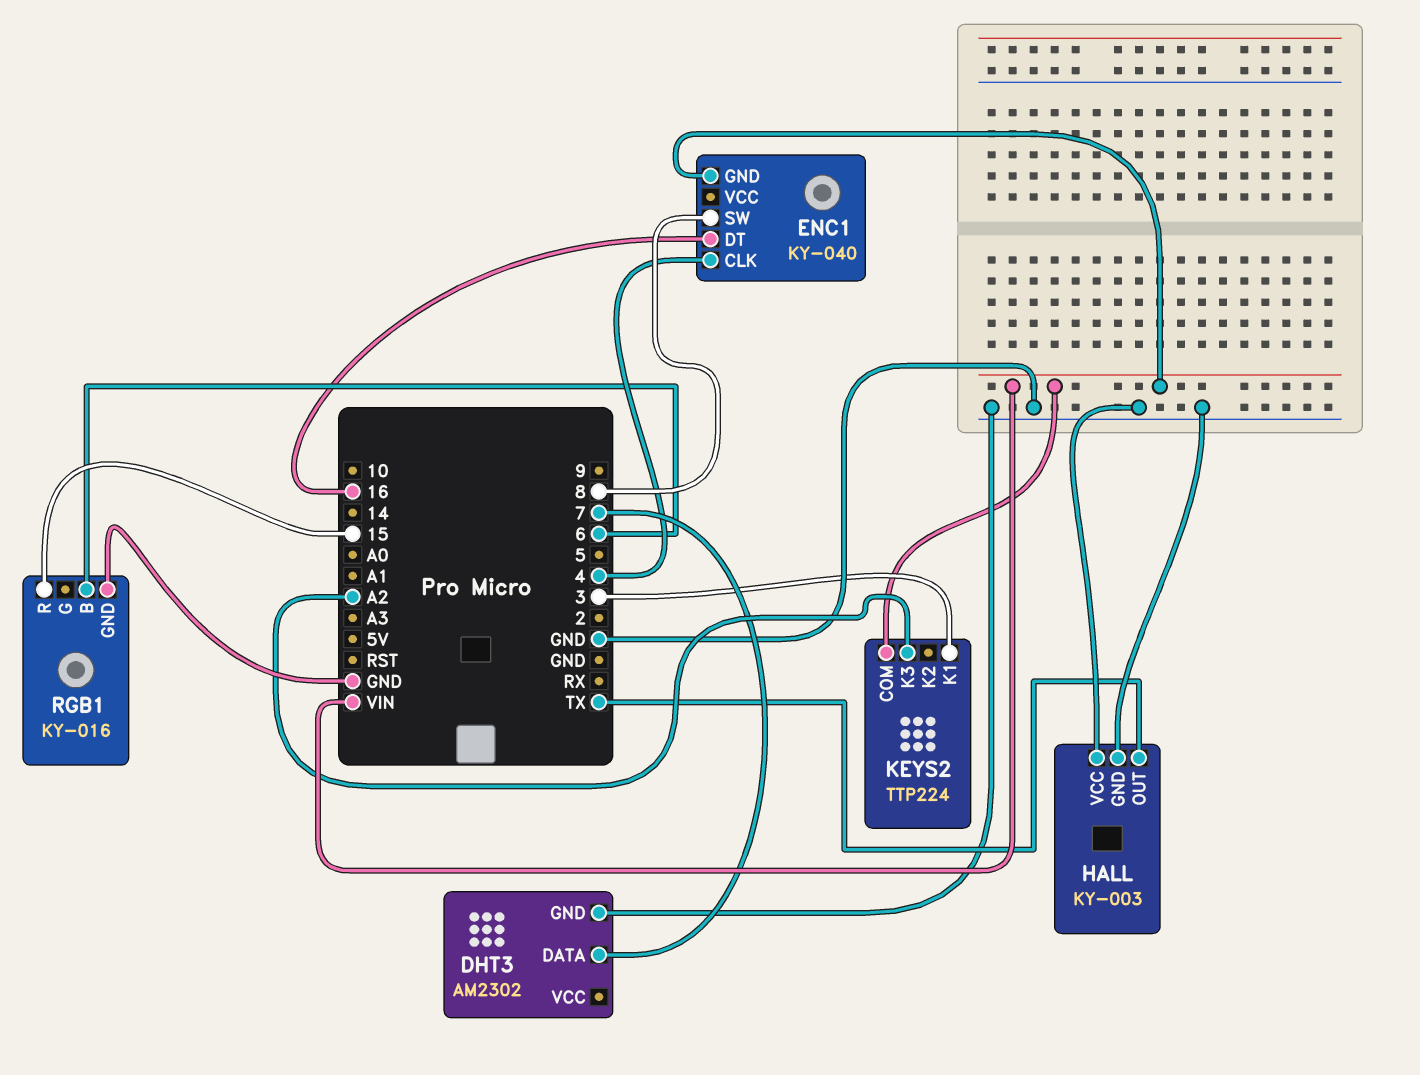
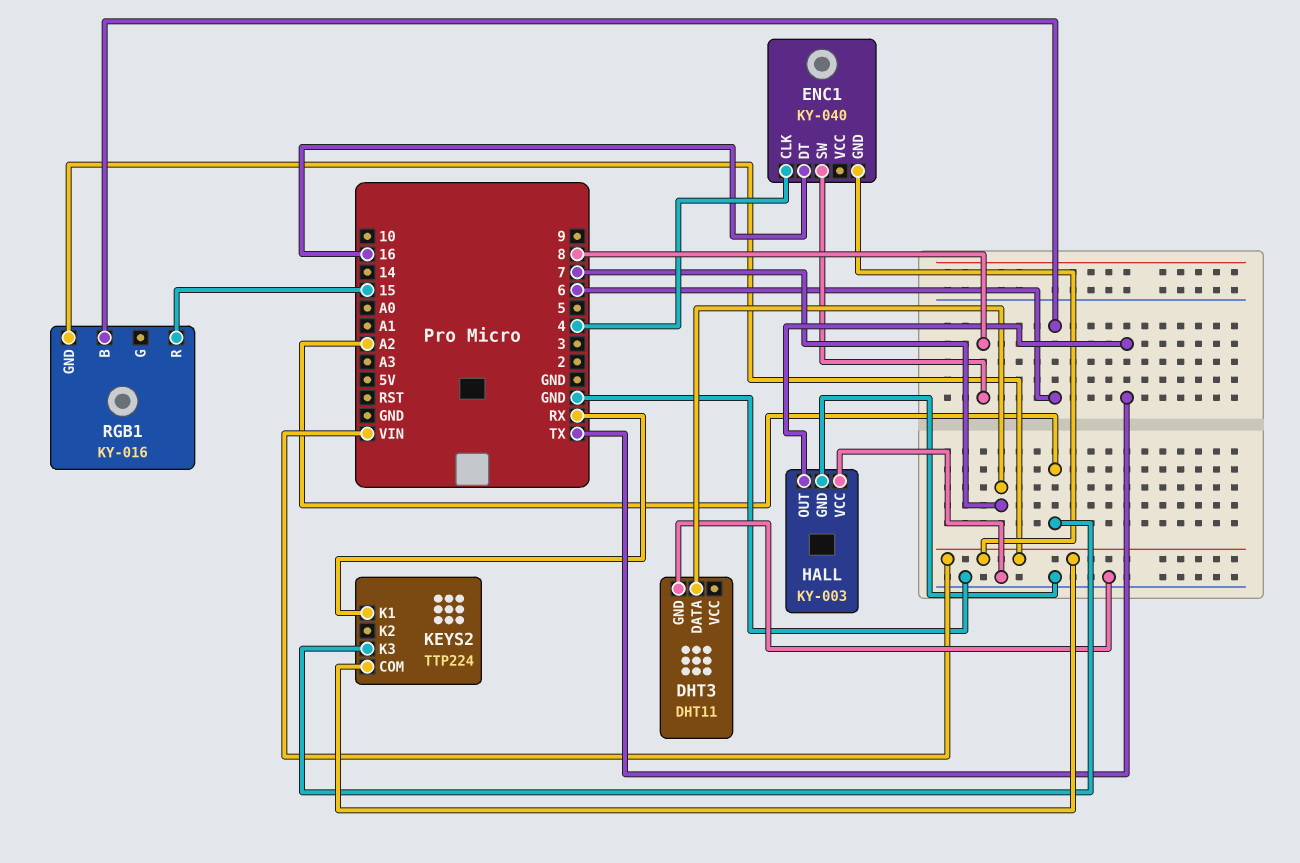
DHT3: AM2302 -> DHT11
KEYS2 pin K1: 3 -> RX
RGB1 pin GND: GND -> VIN

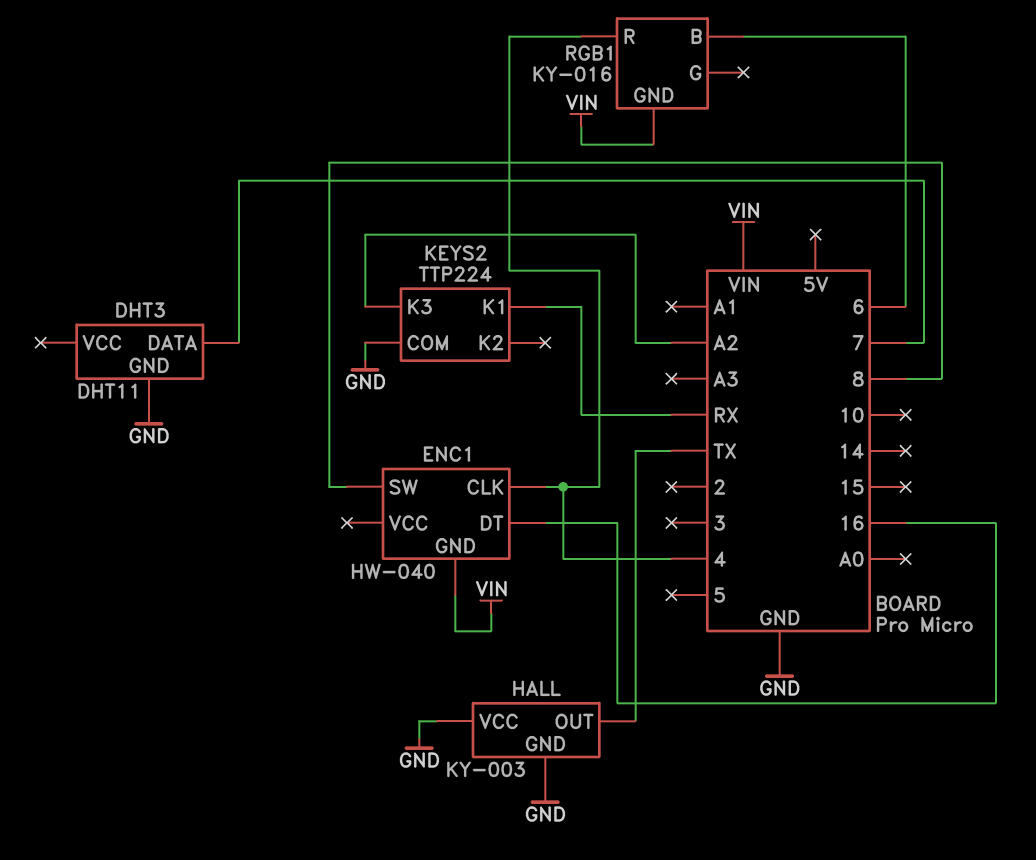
ENC1: KY-040 -> HW-040
KEYS2 pin COM: VIN -> GND
RGB1 pin R: 15 -> 4

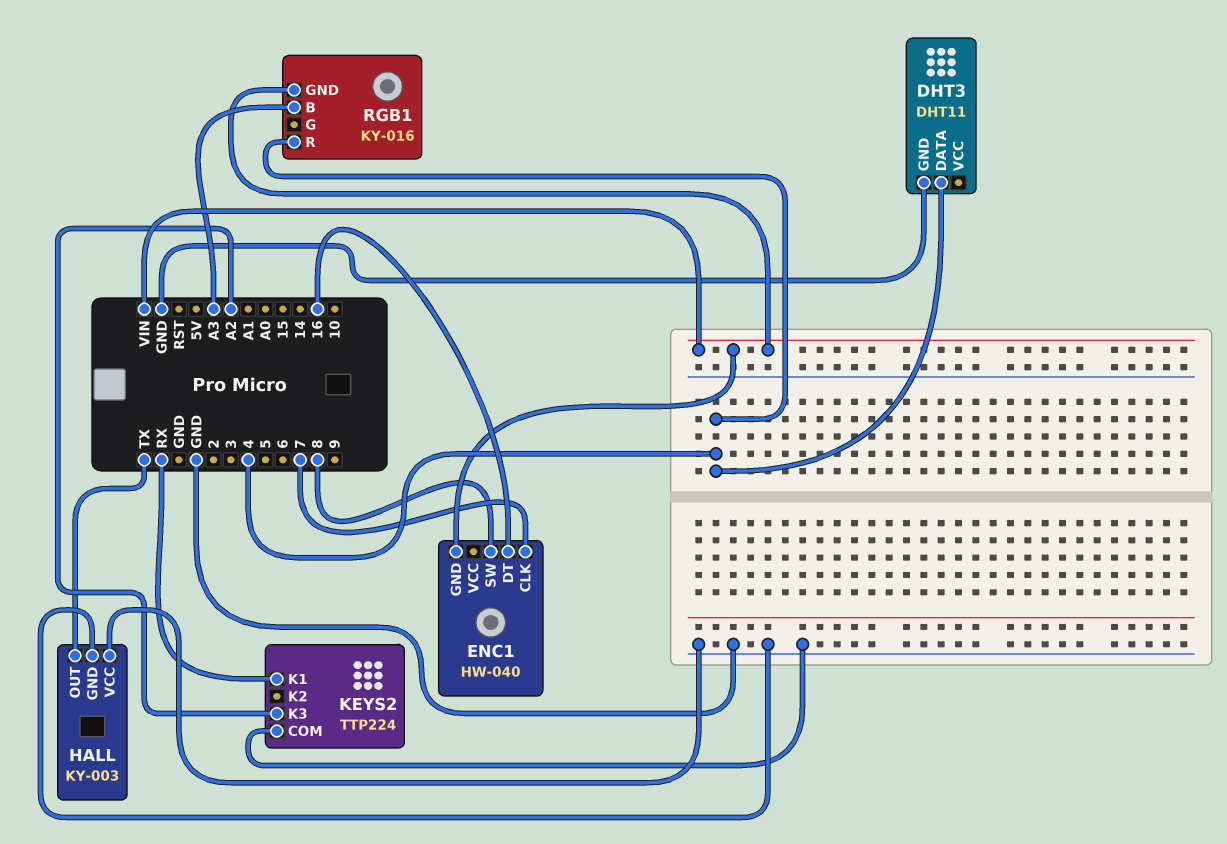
DHT3 pin DATA: 7 -> 4
ENC1 pin CLK: 4 -> 7
RGB1 pin B: 6 -> A3

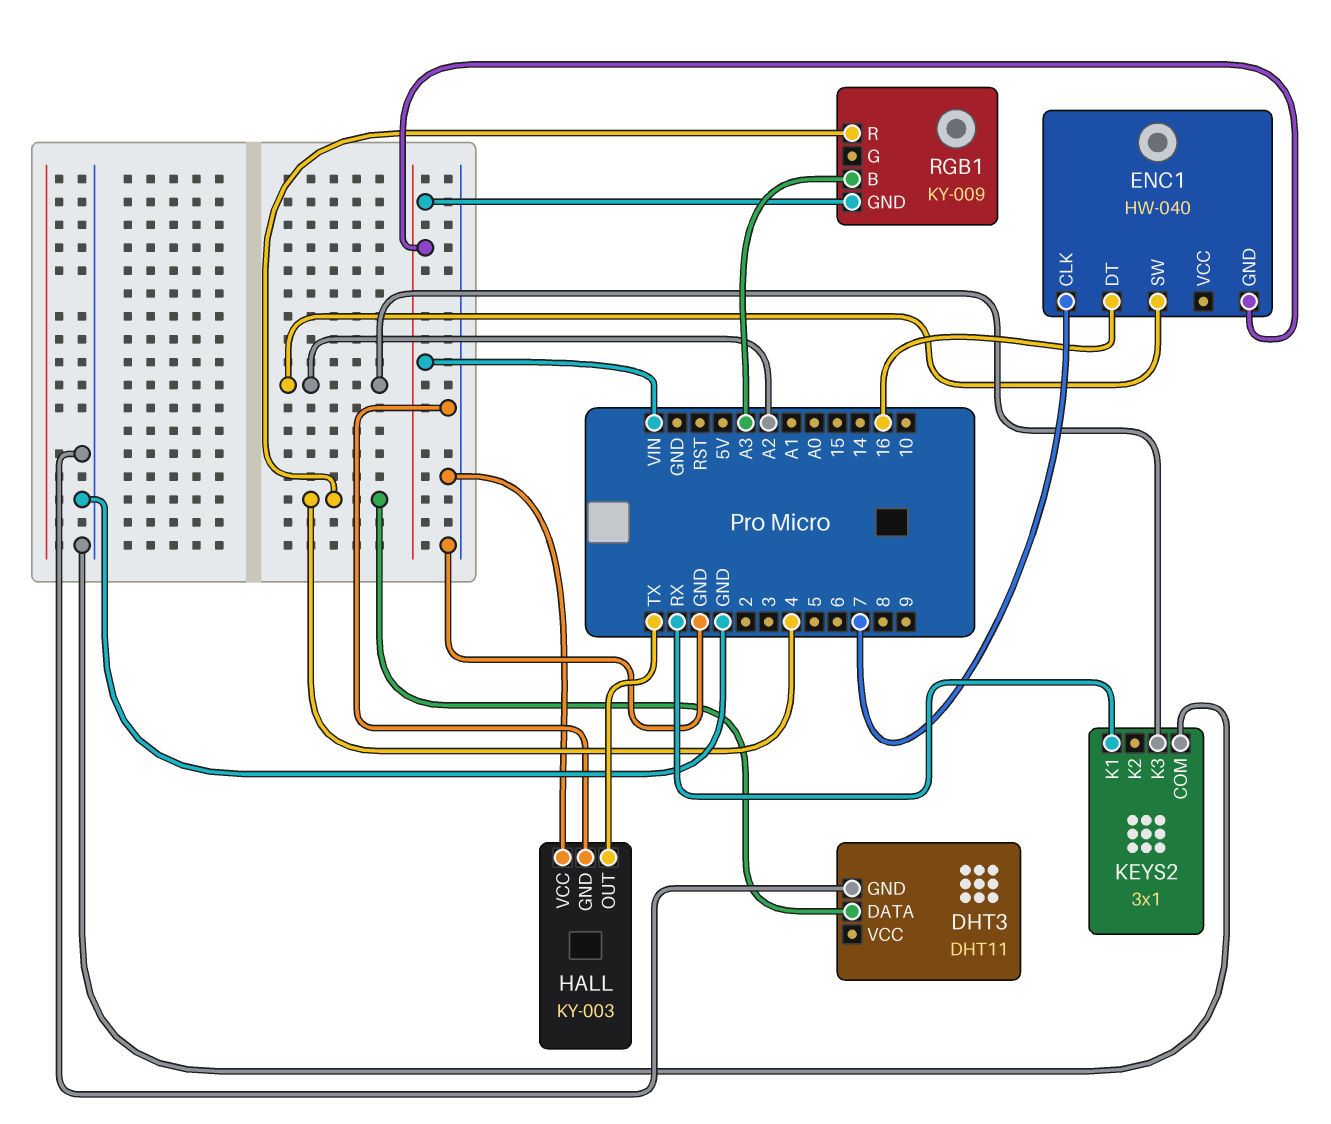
ENC1 pin SW: 8 -> A2
KEYS2: TTP224 -> 3x1
RGB1: KY-016 -> KY-009

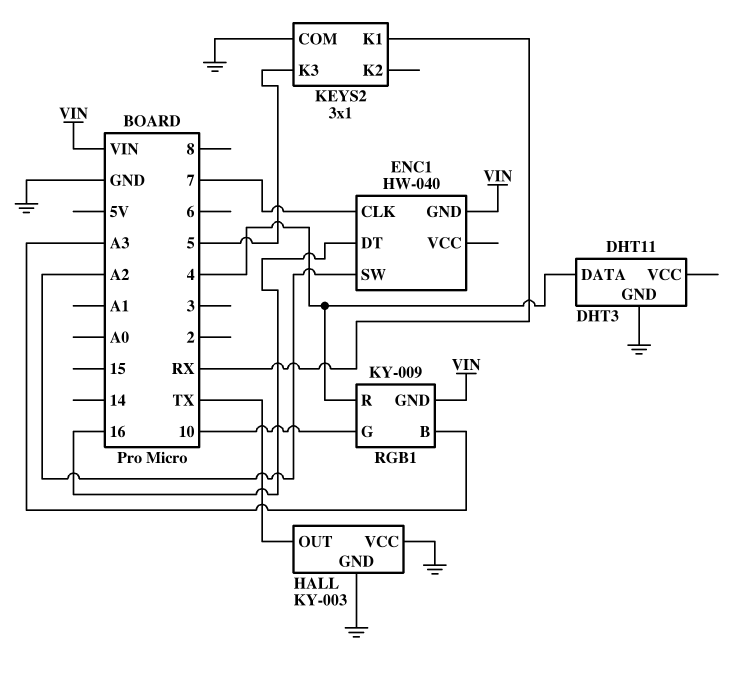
KEYS2 pin K3: A2 -> 5
RGB1 pin G: none -> 10

